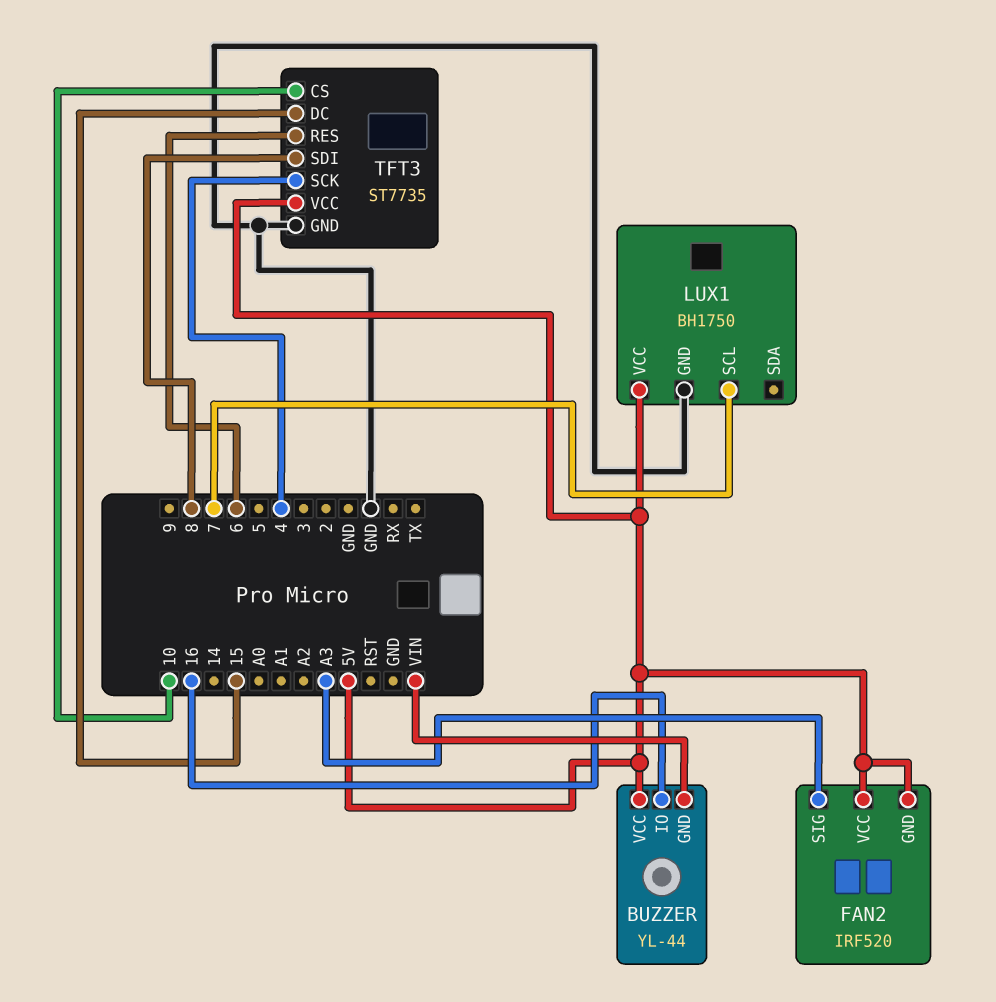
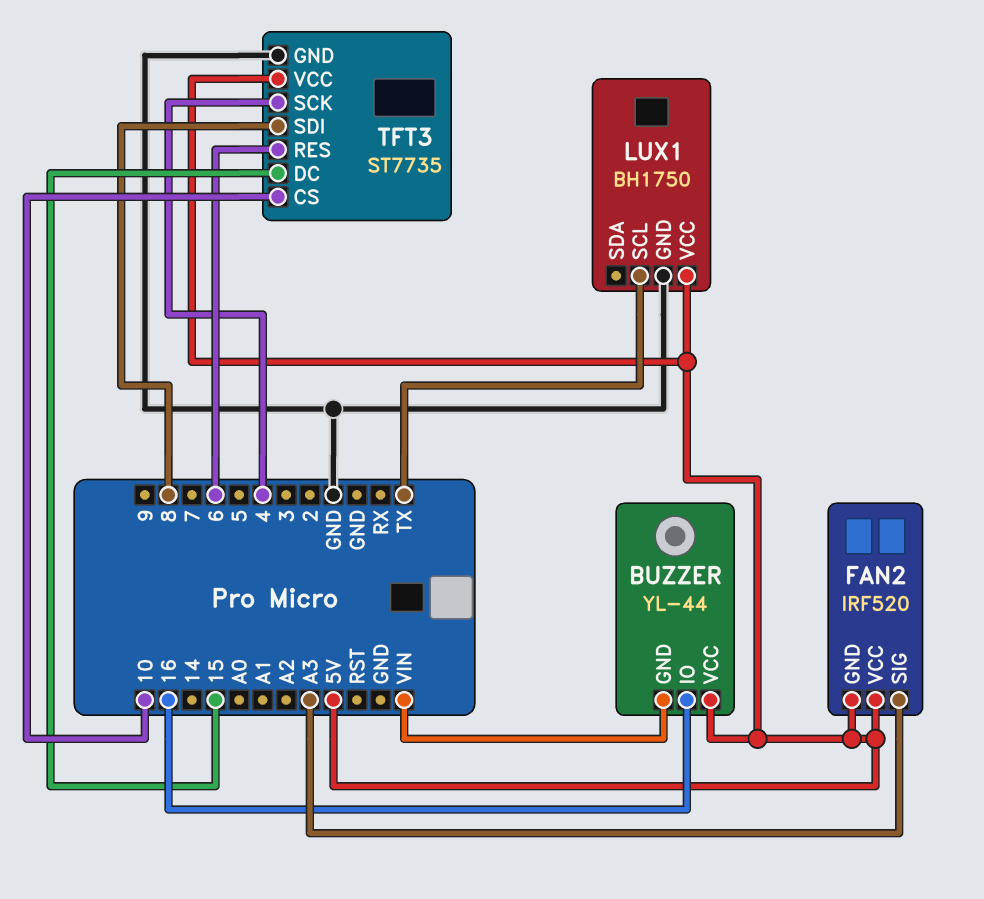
LUX1 pin SCL: 7 -> TX

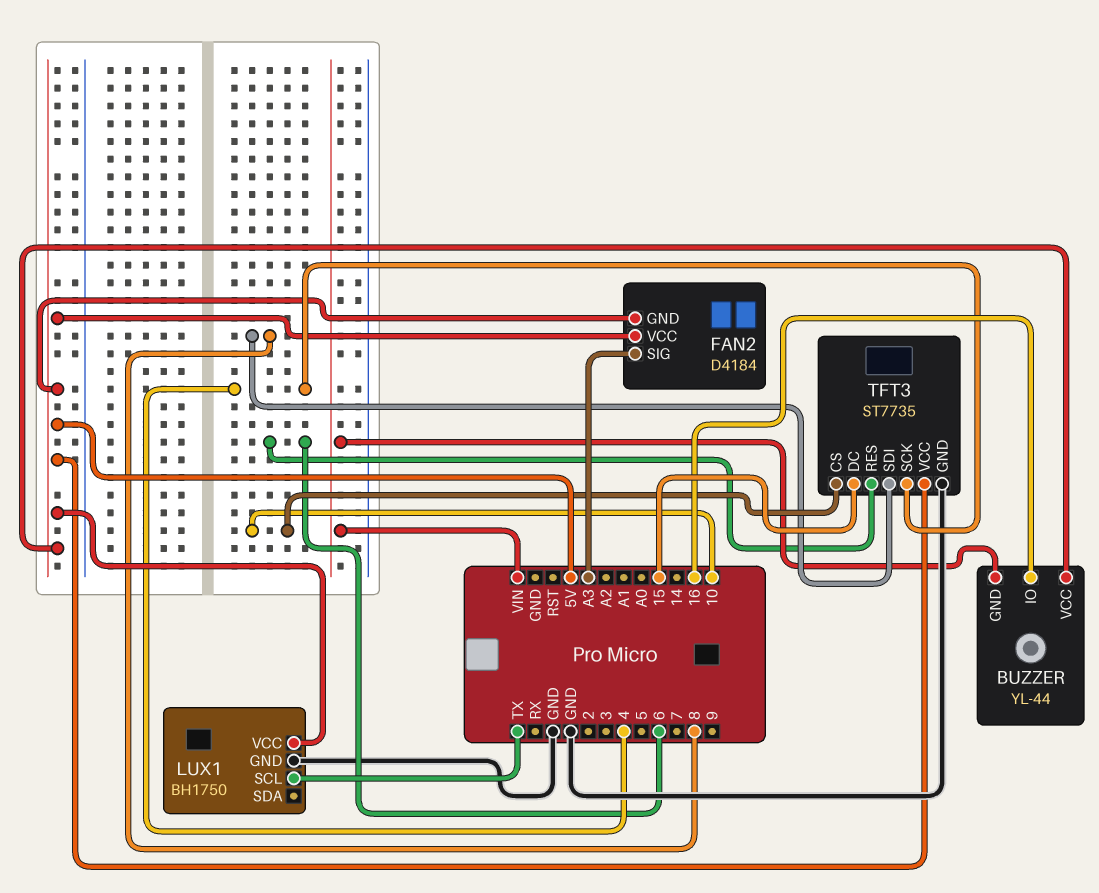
FAN2: IRF520 -> D4184

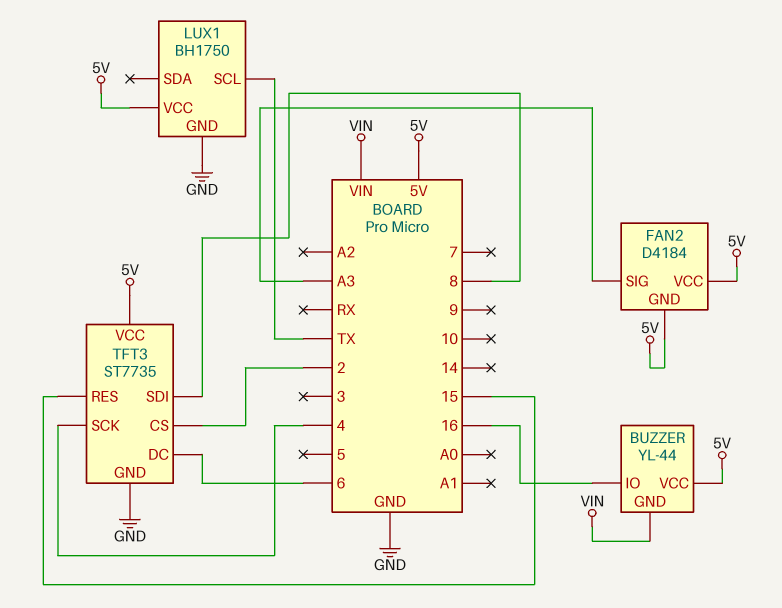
TFT3 pin CS: 10 -> 2
TFT3 pin DC: 15 -> 6
TFT3 pin RES: 6 -> 15

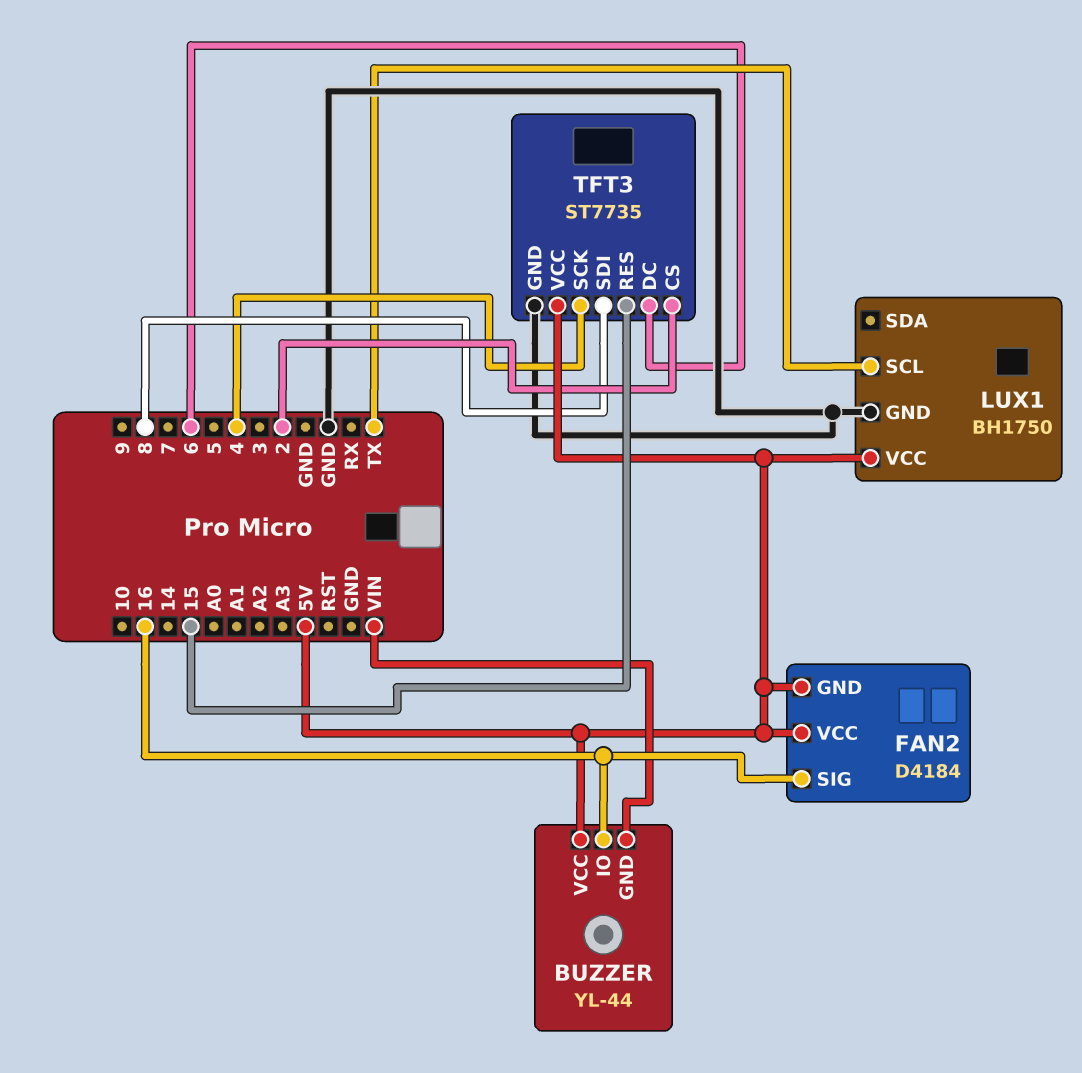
FAN2 pin SIG: A3 -> 16

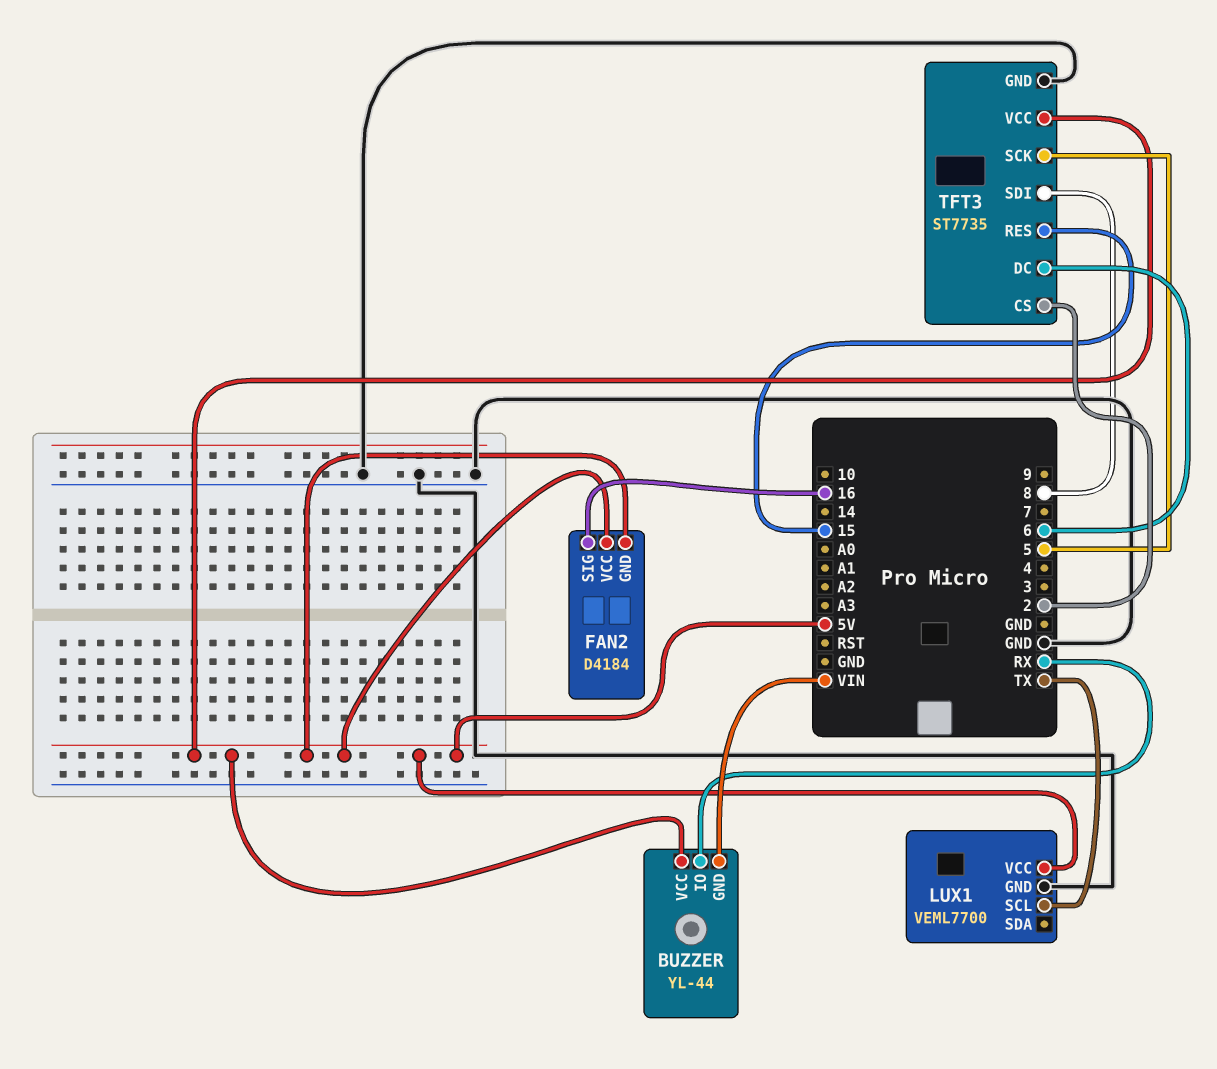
BUZZER pin IO: 16 -> RX
LUX1: BH1750 -> VEML7700
TFT3 pin SCK: 4 -> 5

